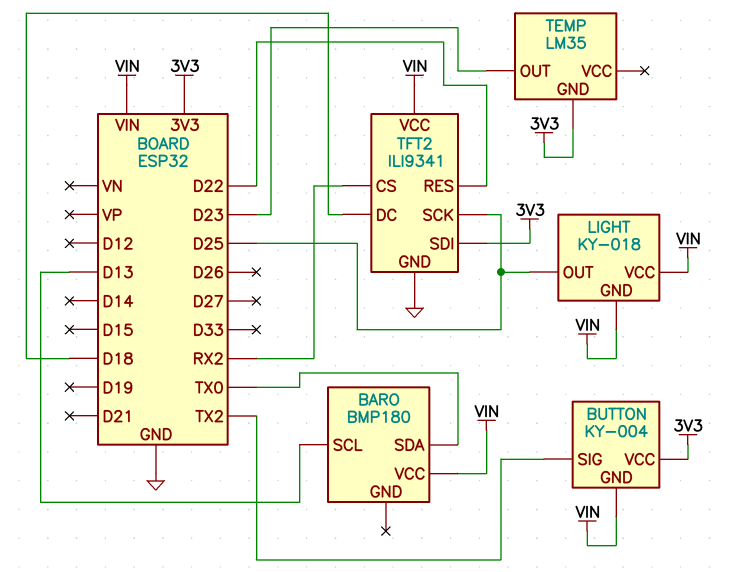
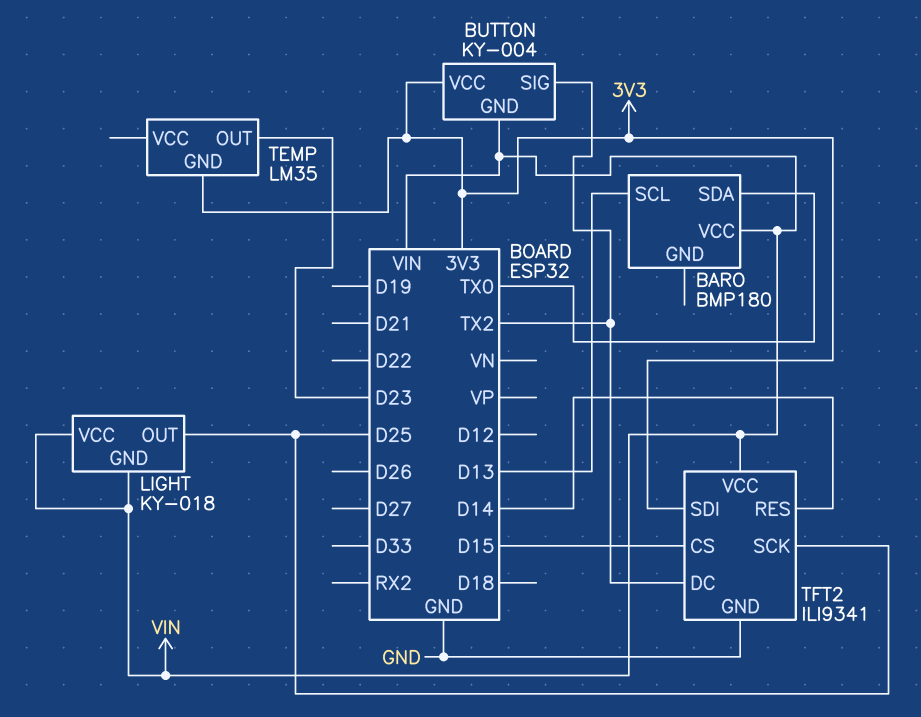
TFT2 pin CS: RX2 -> D15
TFT2 pin DC: D18 -> TX2
TFT2 pin RES: D22 -> D14

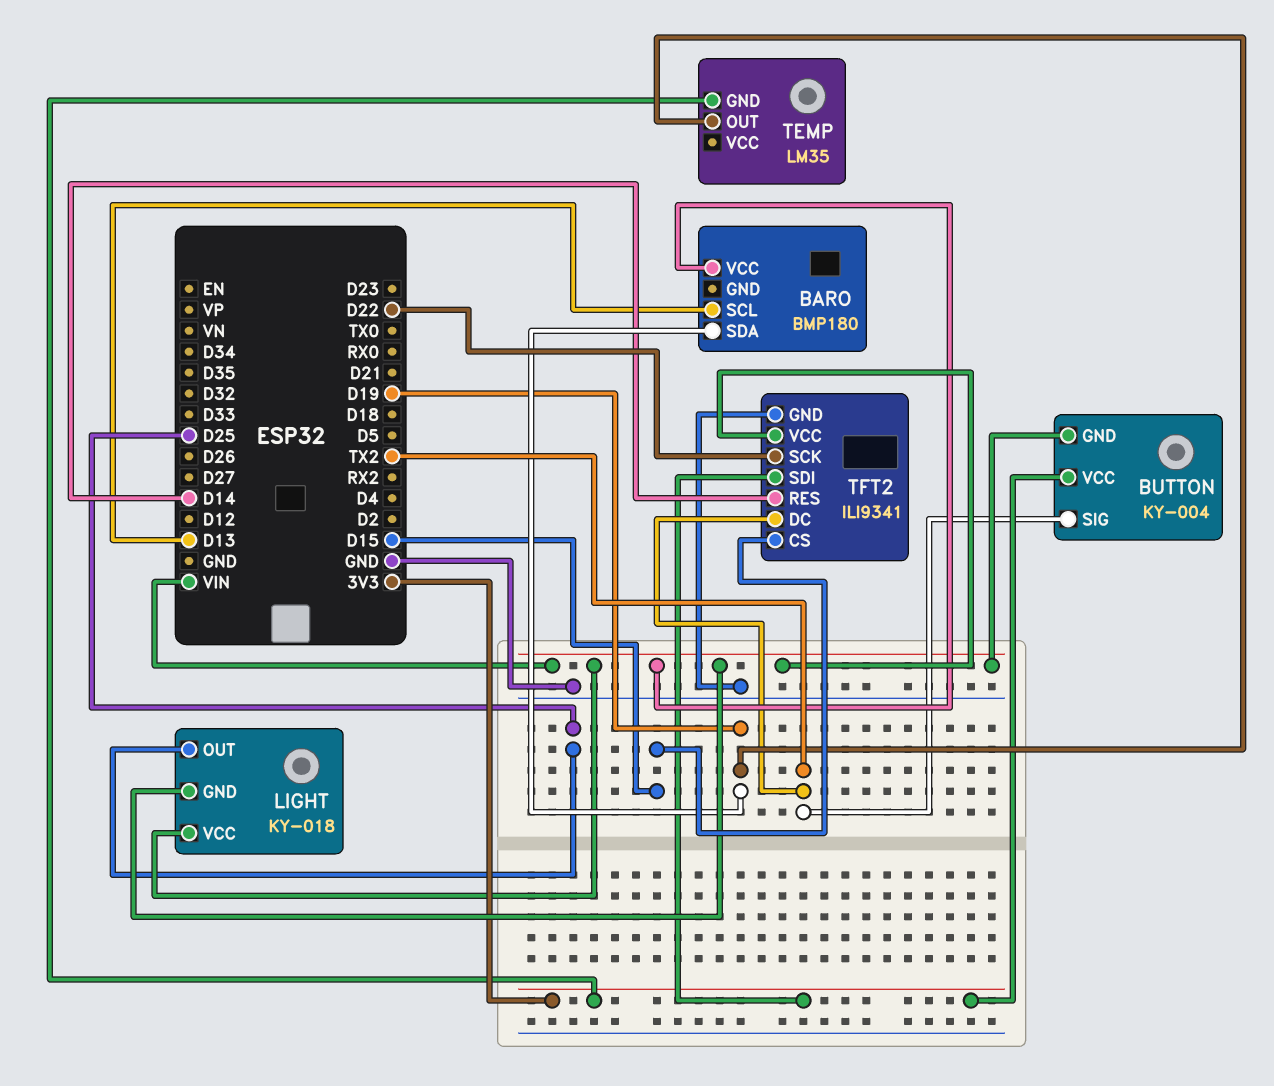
BARO pin SDA: TX0 -> D19
TEMP pin OUT: D23 -> D19
TFT2 pin SCK: D25 -> D22

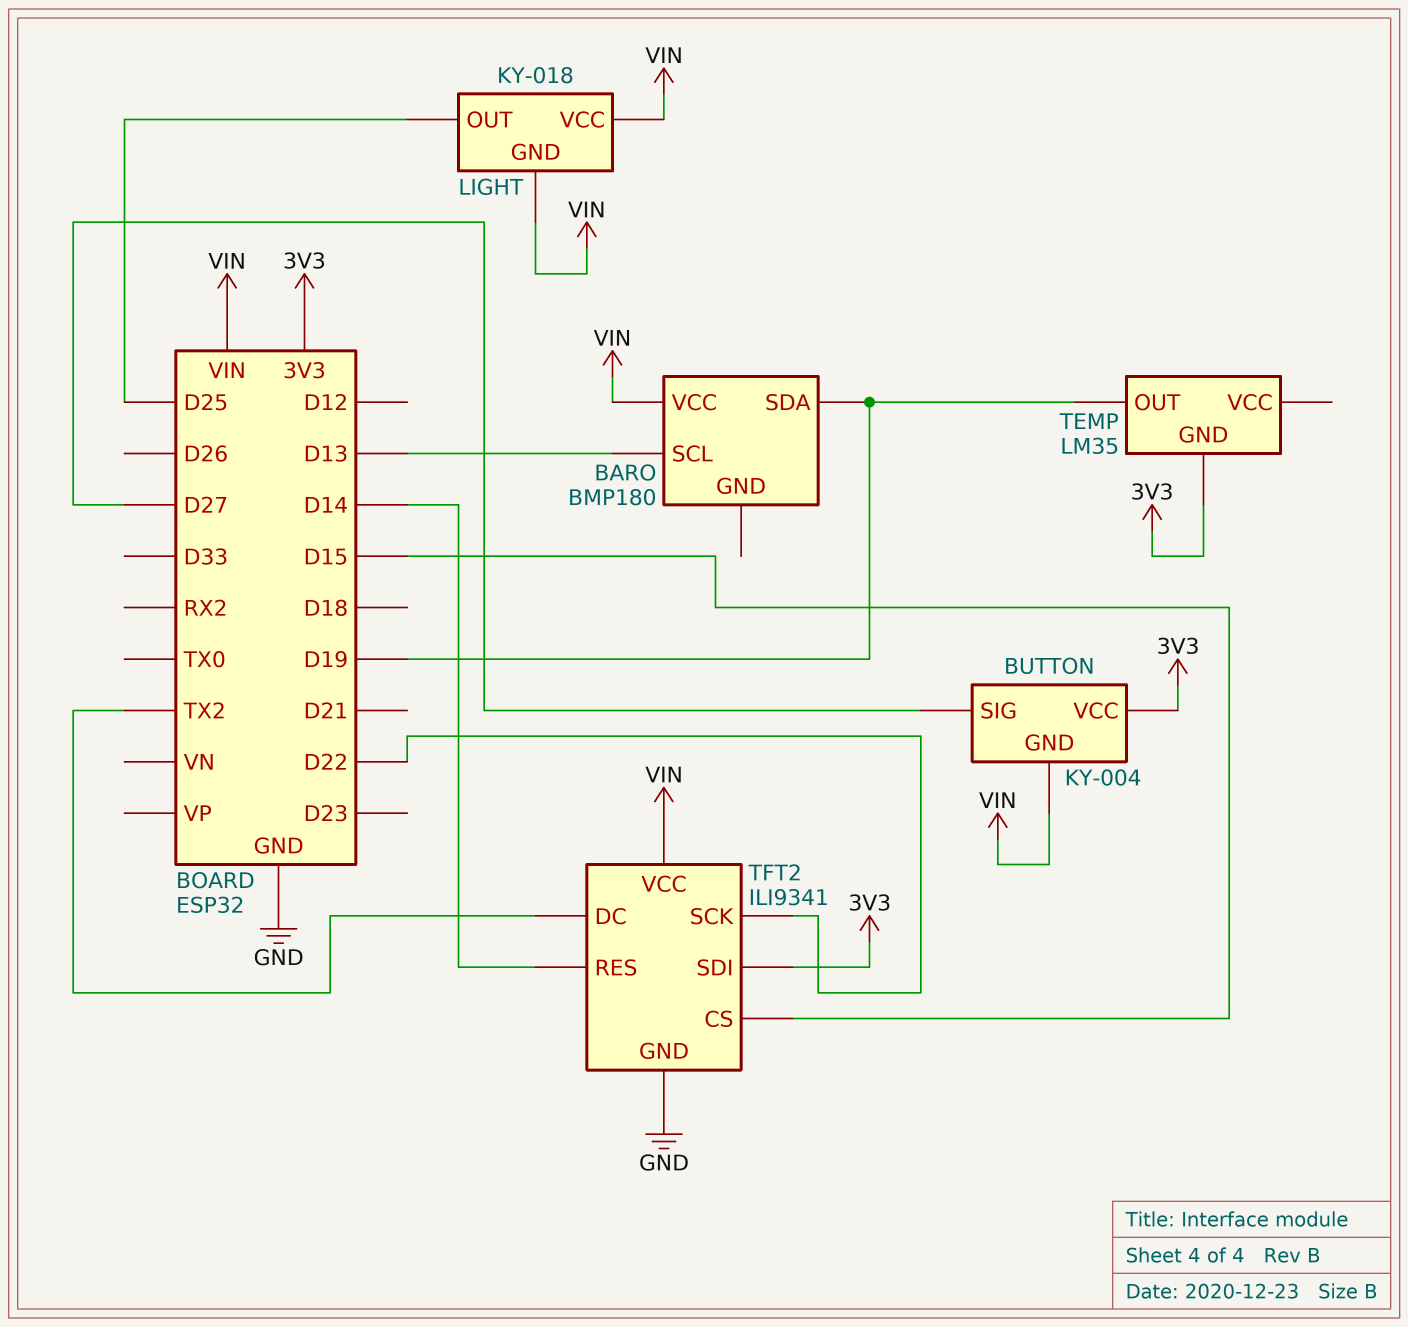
BUTTON pin SIG: TX2 -> D27

